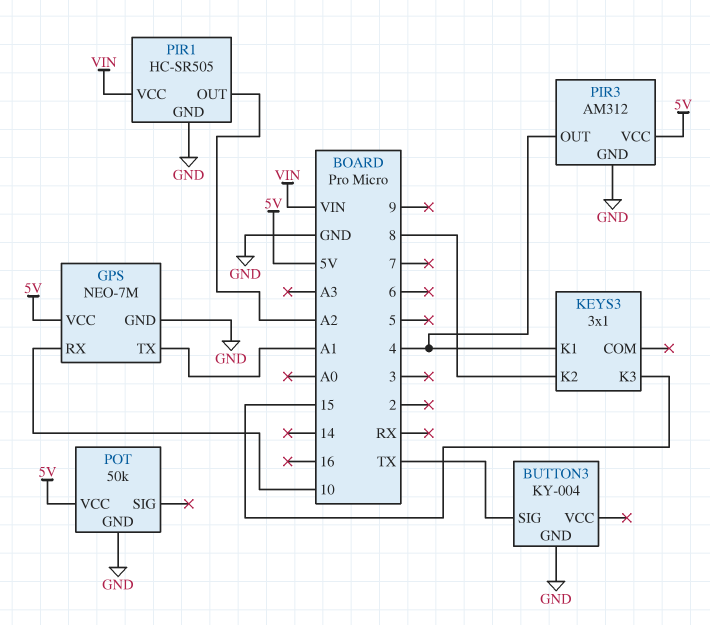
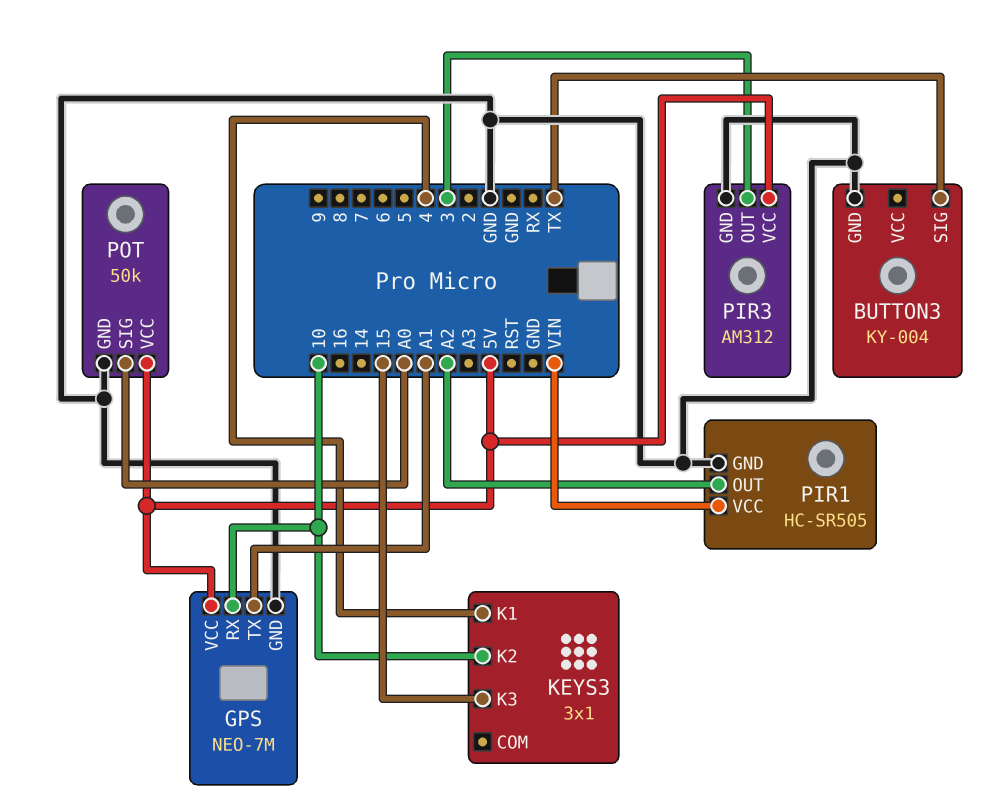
KEYS3 pin K2: 8 -> 10
PIR3 pin OUT: 4 -> 3
POT pin SIG: none -> A0

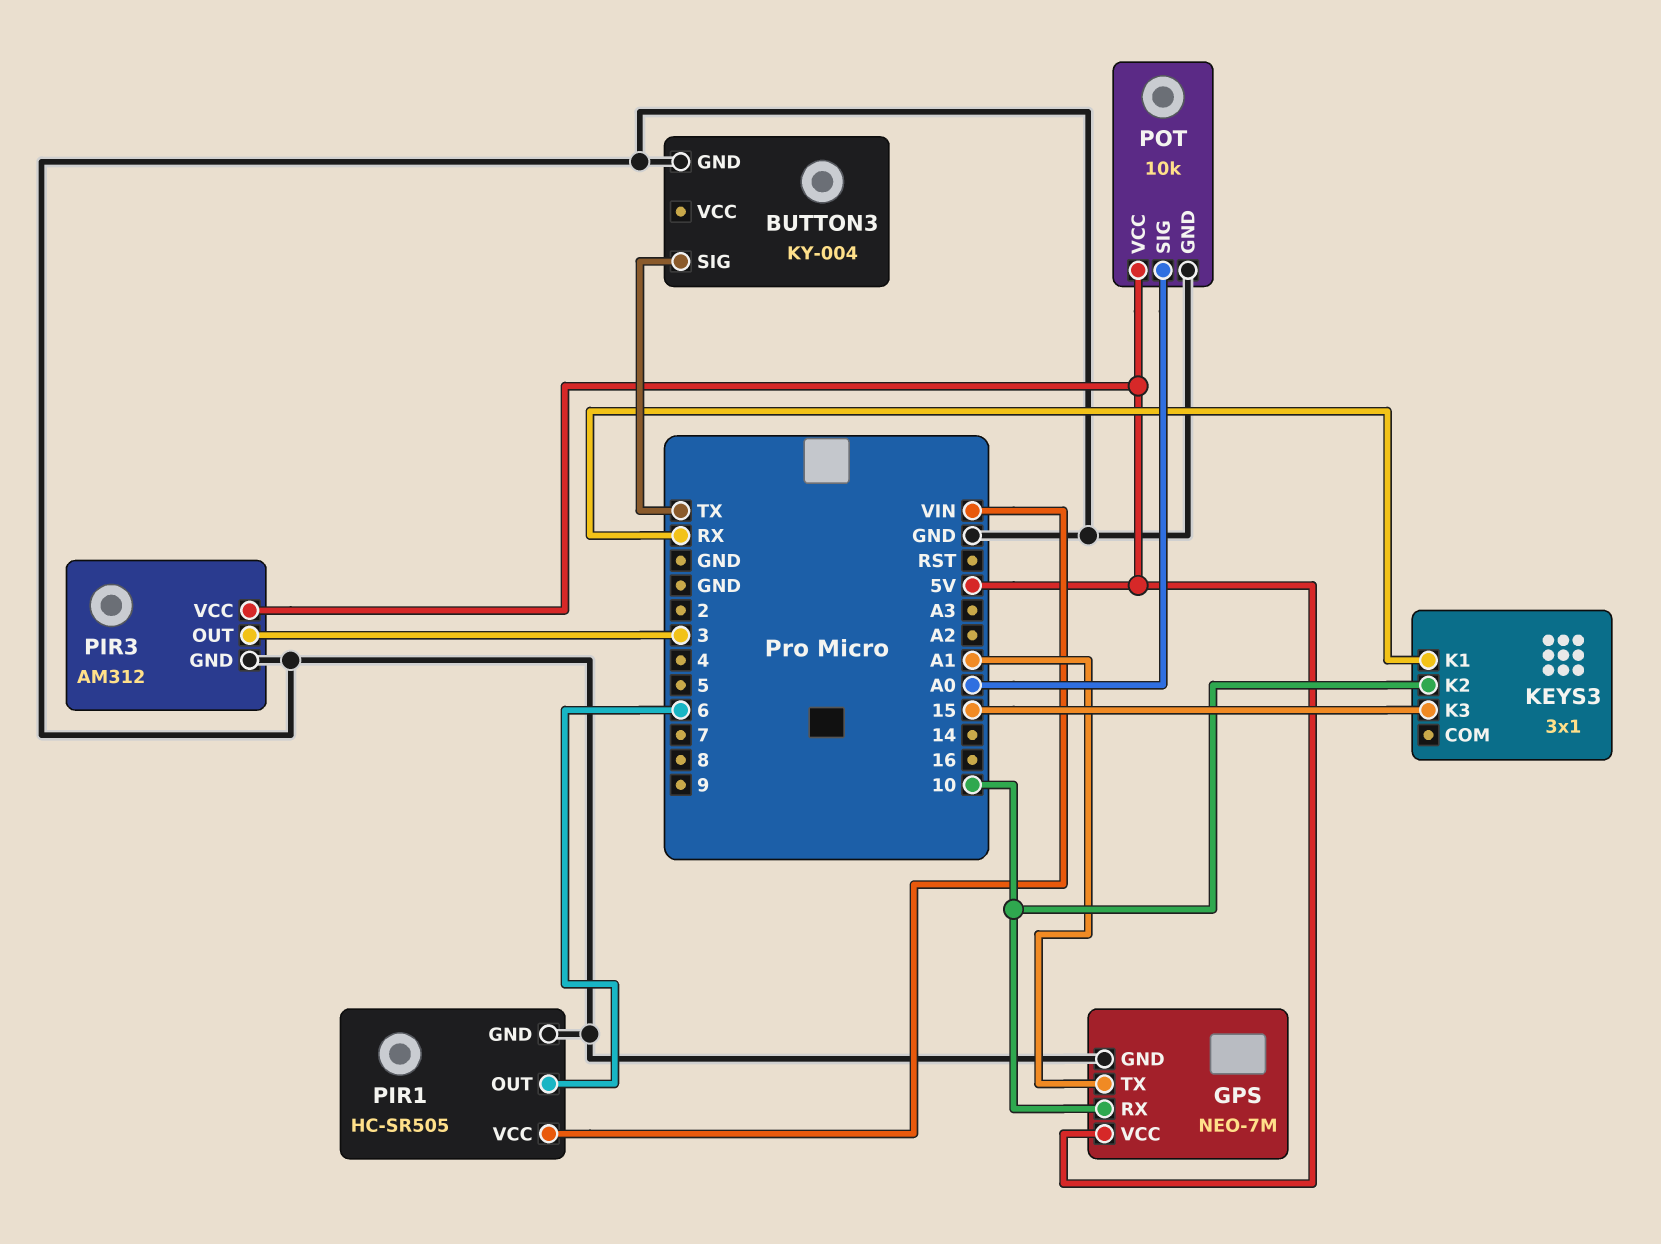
KEYS3 pin K1: 4 -> RX
PIR1 pin OUT: A2 -> 6
POT: 50k -> 10k

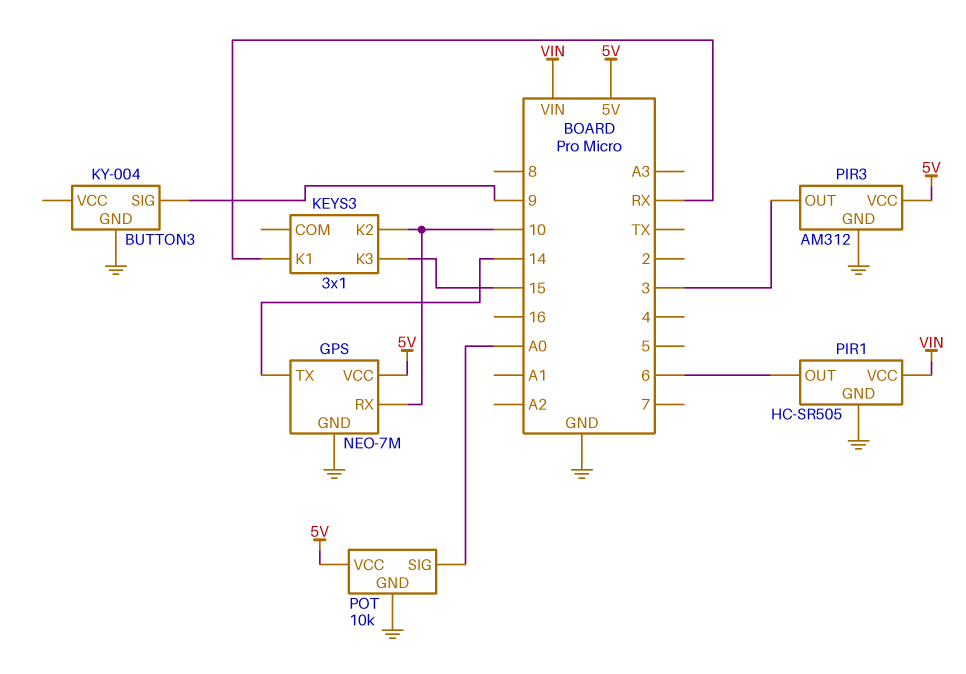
BUTTON3 pin SIG: TX -> 9
GPS pin TX: A1 -> 14

